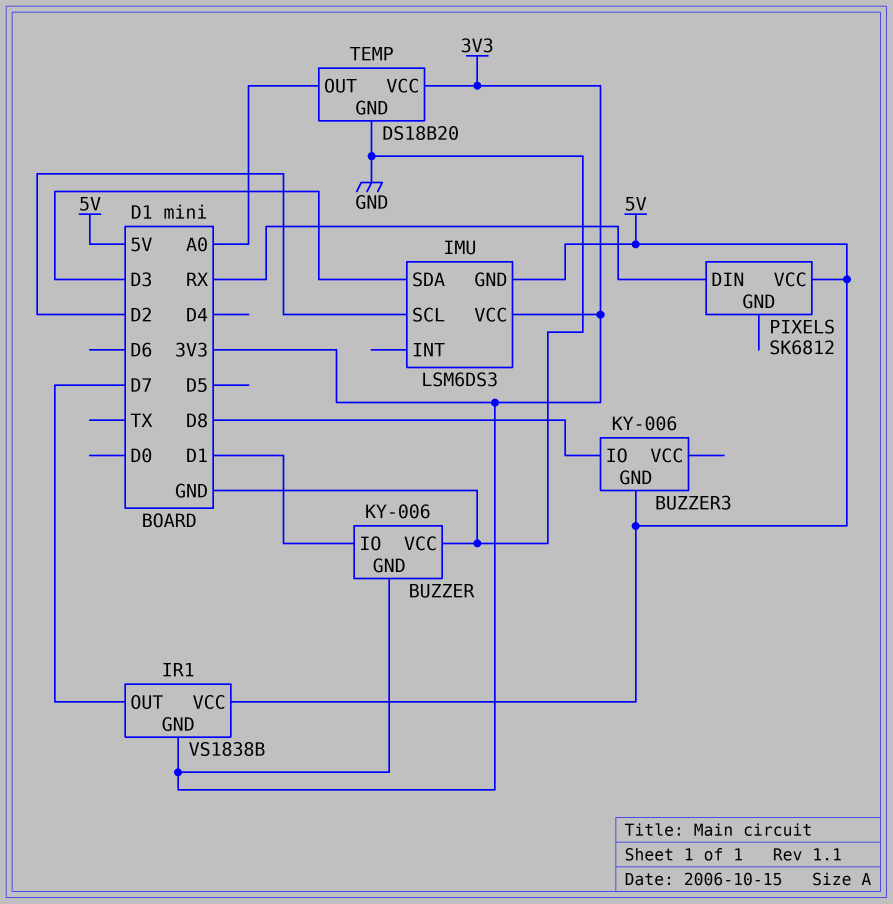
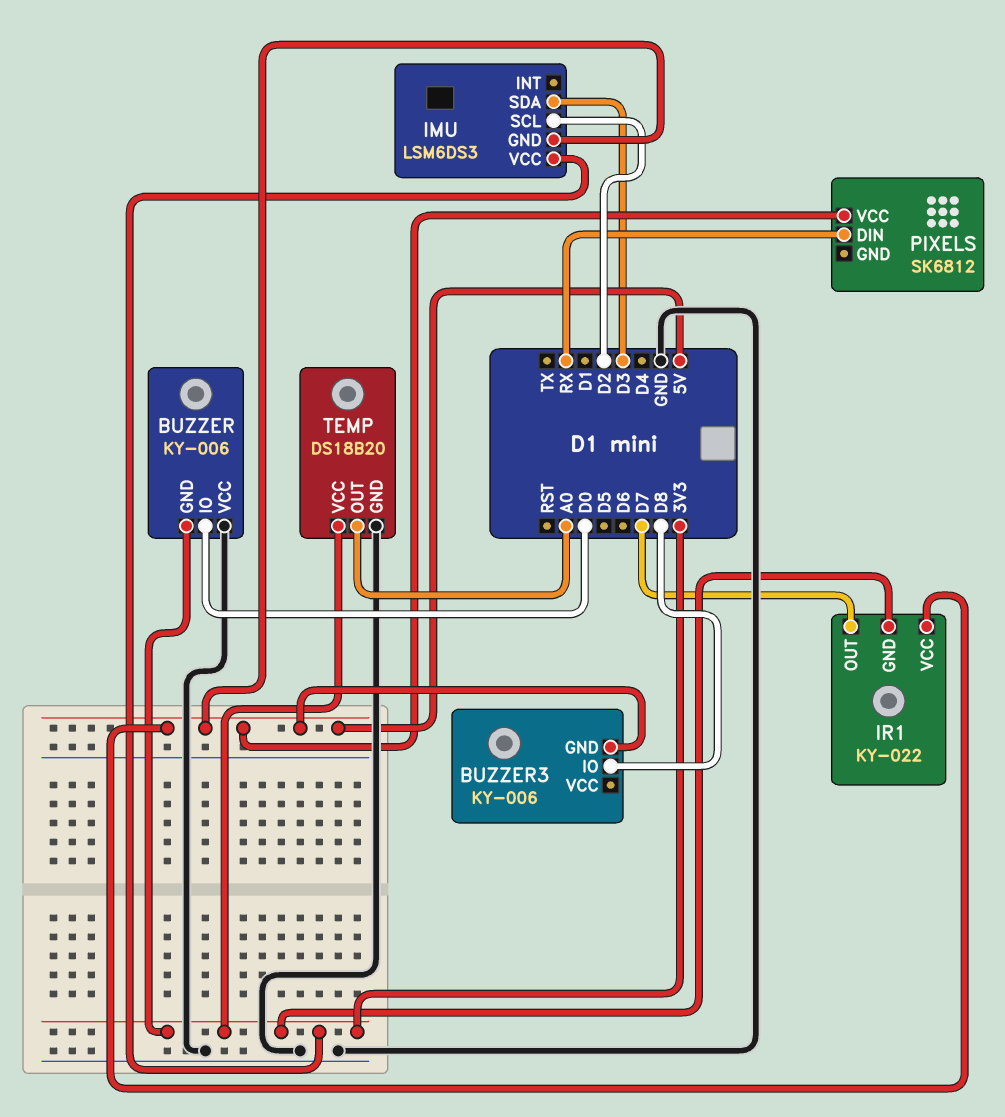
BUZZER pin IO: D1 -> D0
IR1: VS1838B -> KY-022

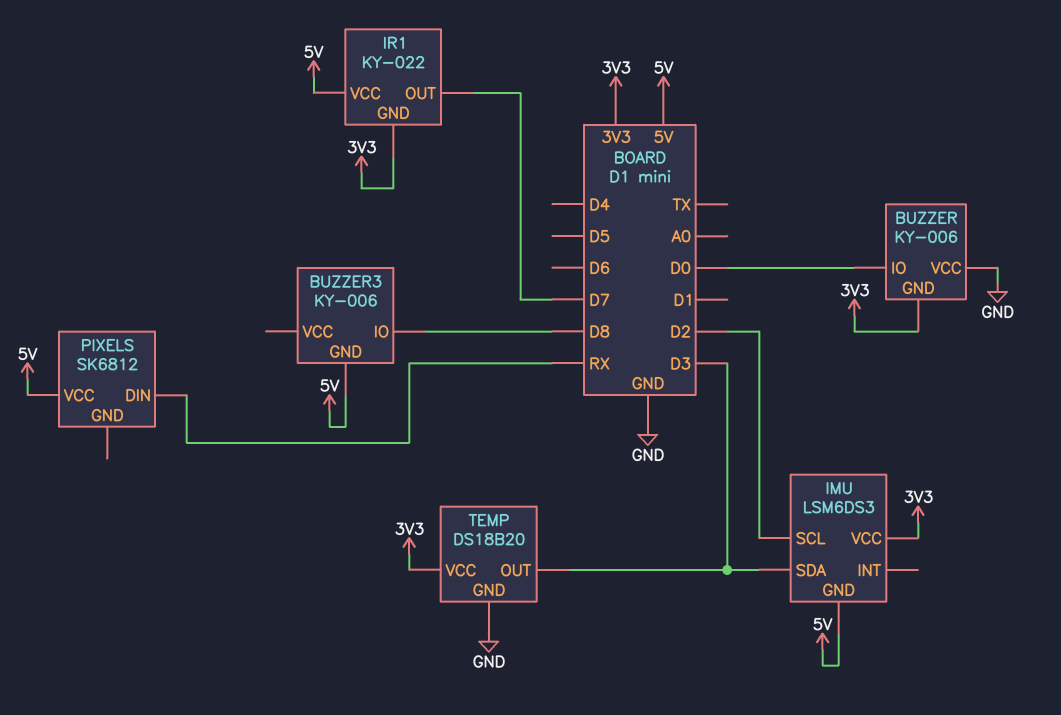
TEMP pin OUT: A0 -> D3

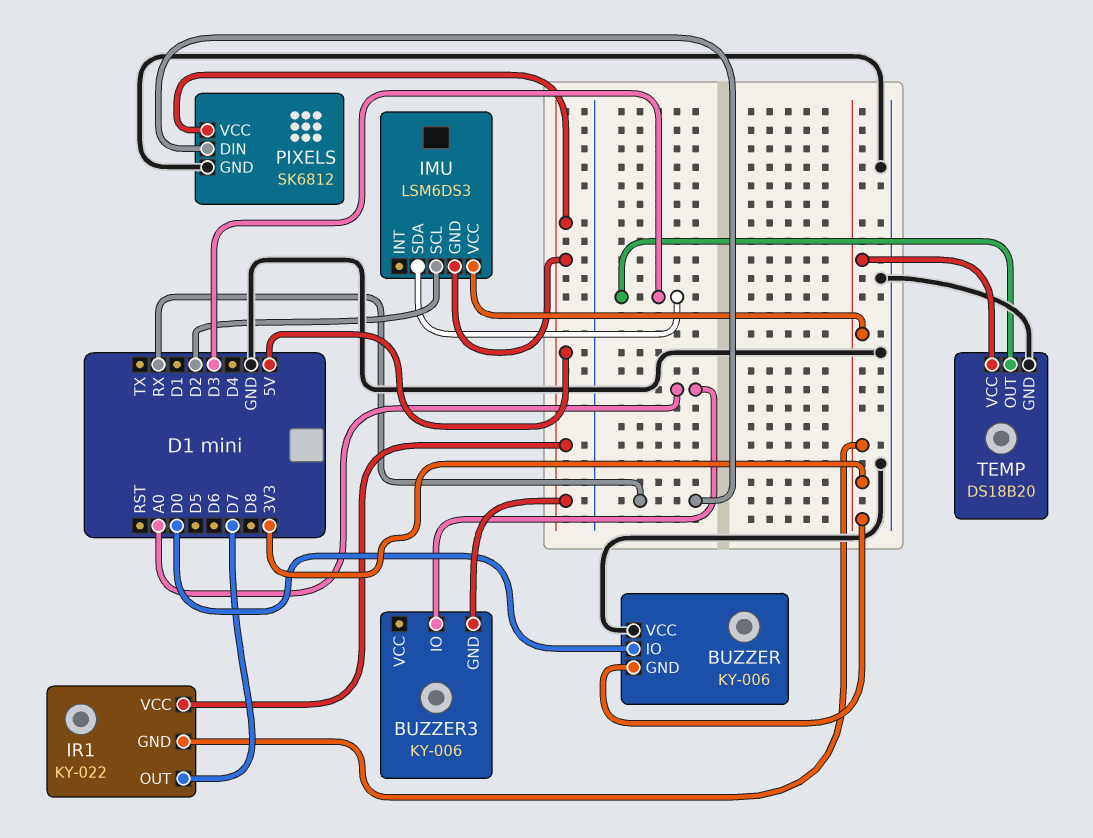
BUZZER3 pin IO: D8 -> A0
PIXELS pin GND: none -> GND

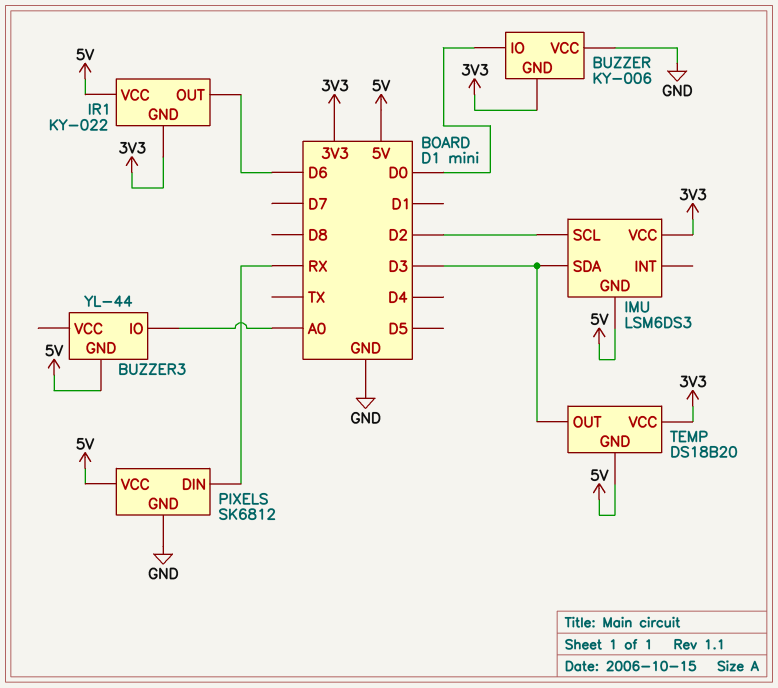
BUZZER3: KY-006 -> YL-44
IR1 pin OUT: D7 -> D6
TEMP pin GND: GND -> 5V

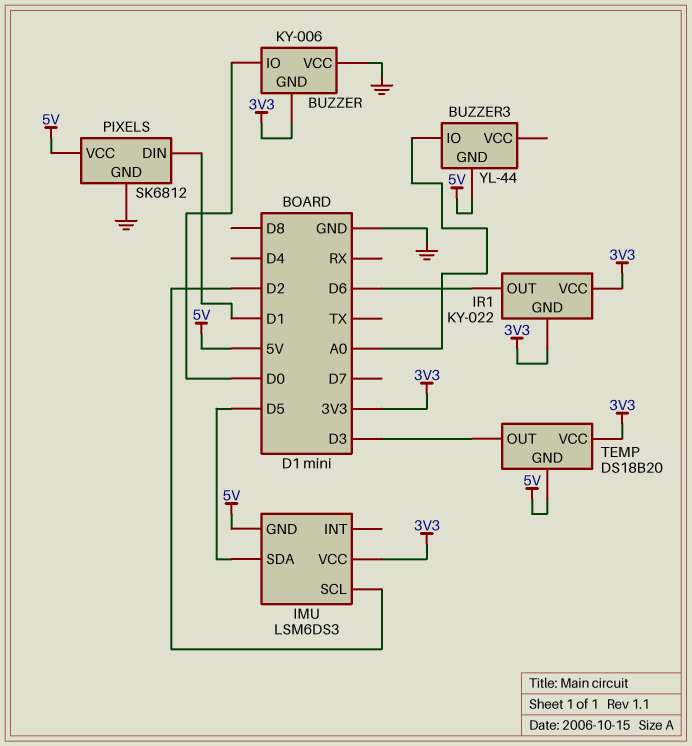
IMU pin SDA: D3 -> D5
IR1 pin VCC: 5V -> 3V3
PIXELS pin DIN: RX -> D1

